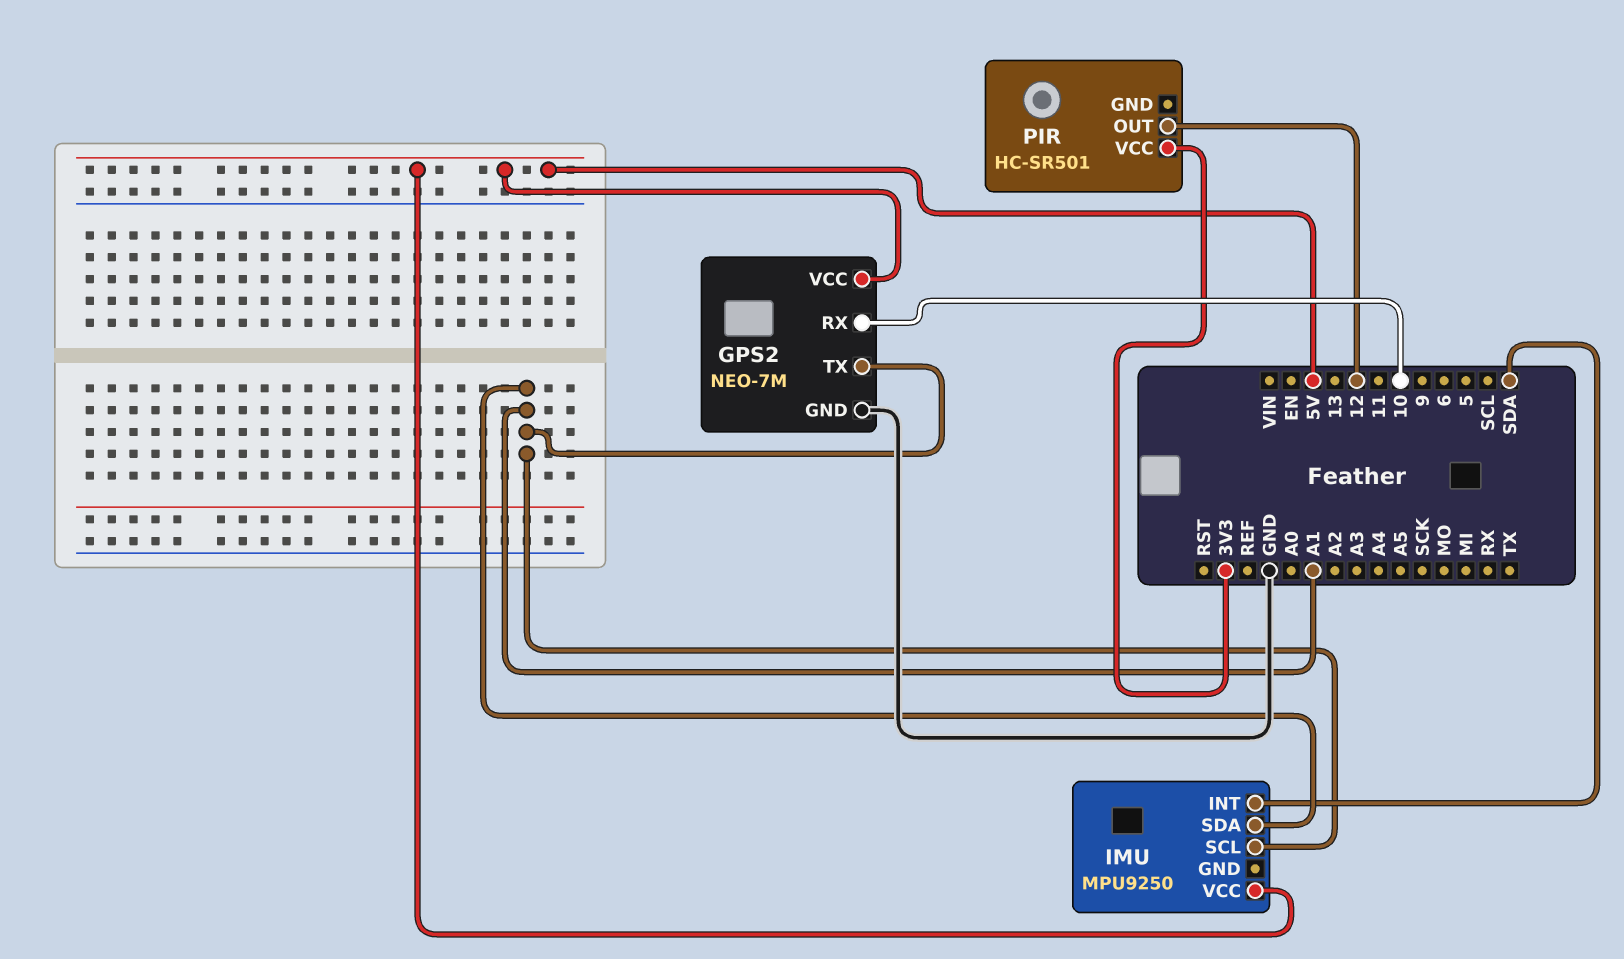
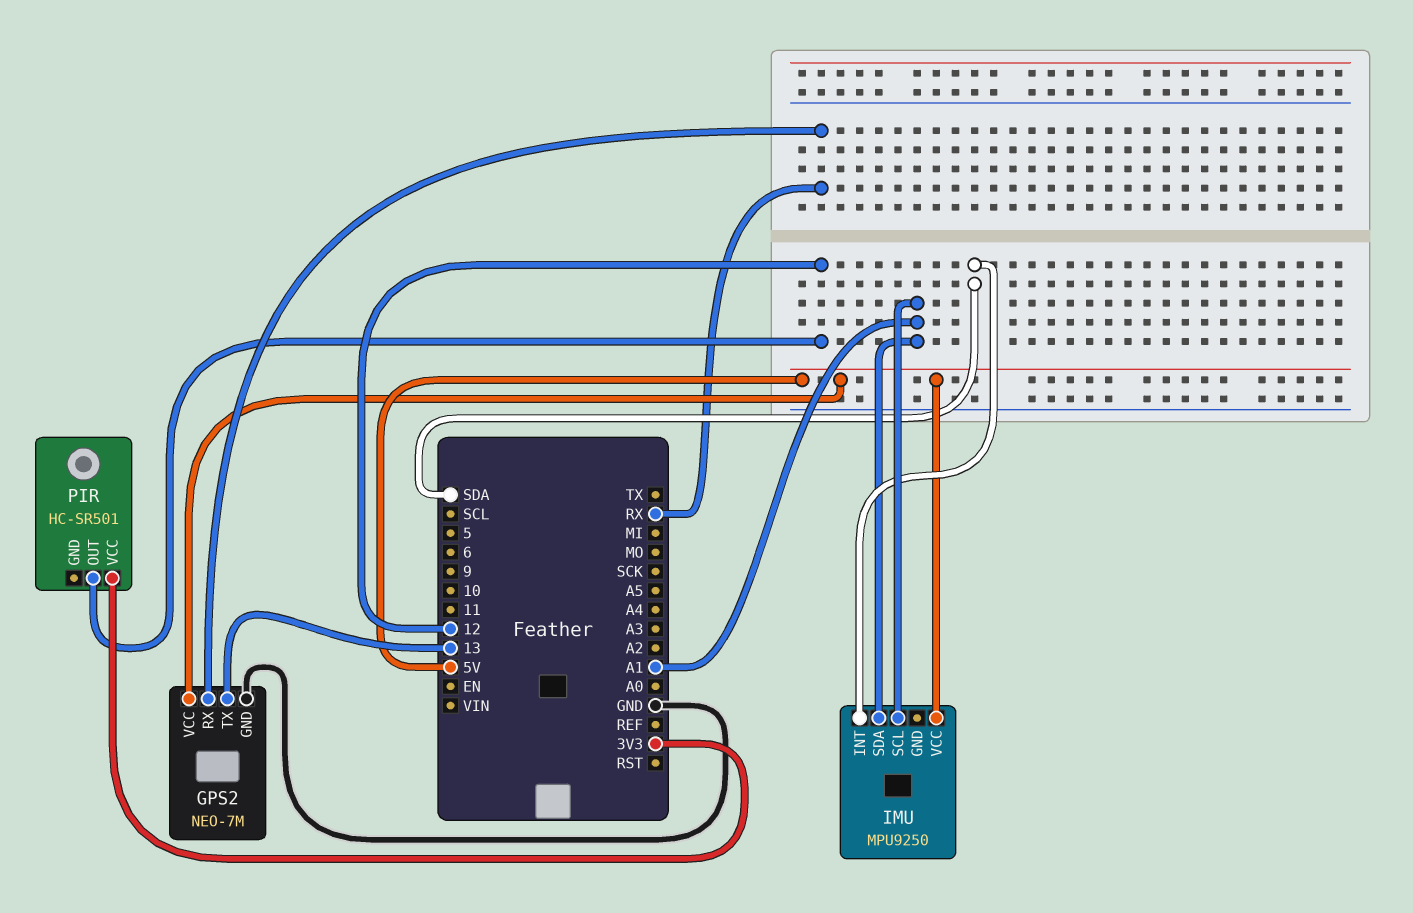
GPS2 pin RX: 10 -> RX
GPS2 pin TX: A1 -> 13

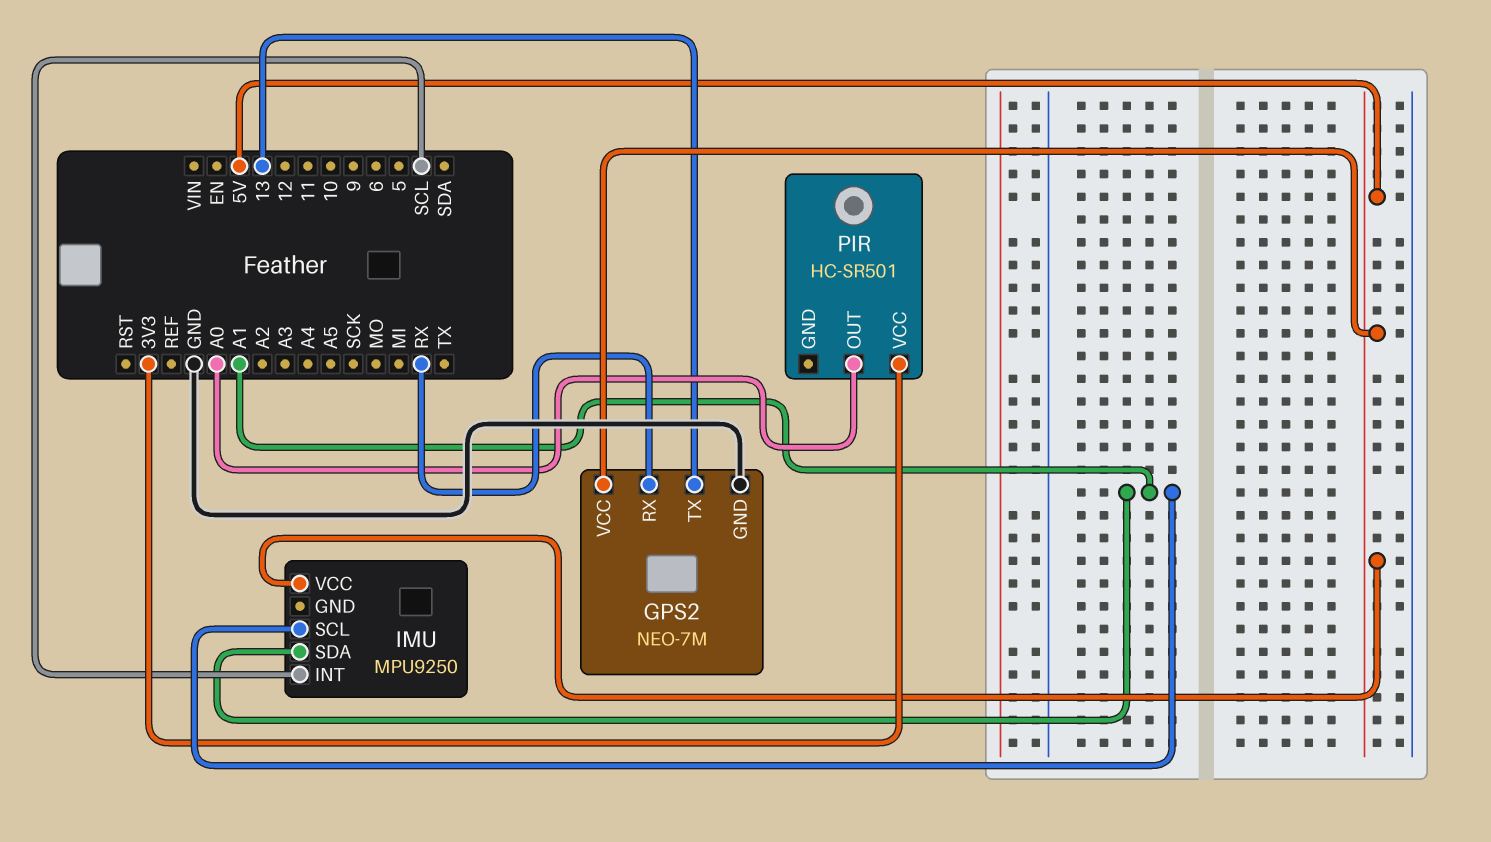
IMU pin INT: SDA -> SCL
PIR pin OUT: 12 -> A0

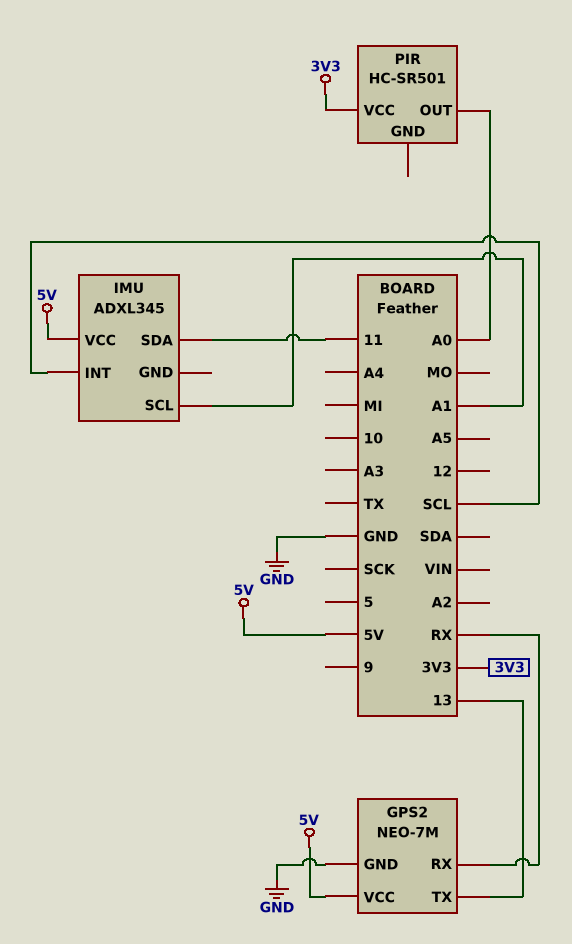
IMU: MPU9250 -> ADXL345
IMU pin SDA: A1 -> 11

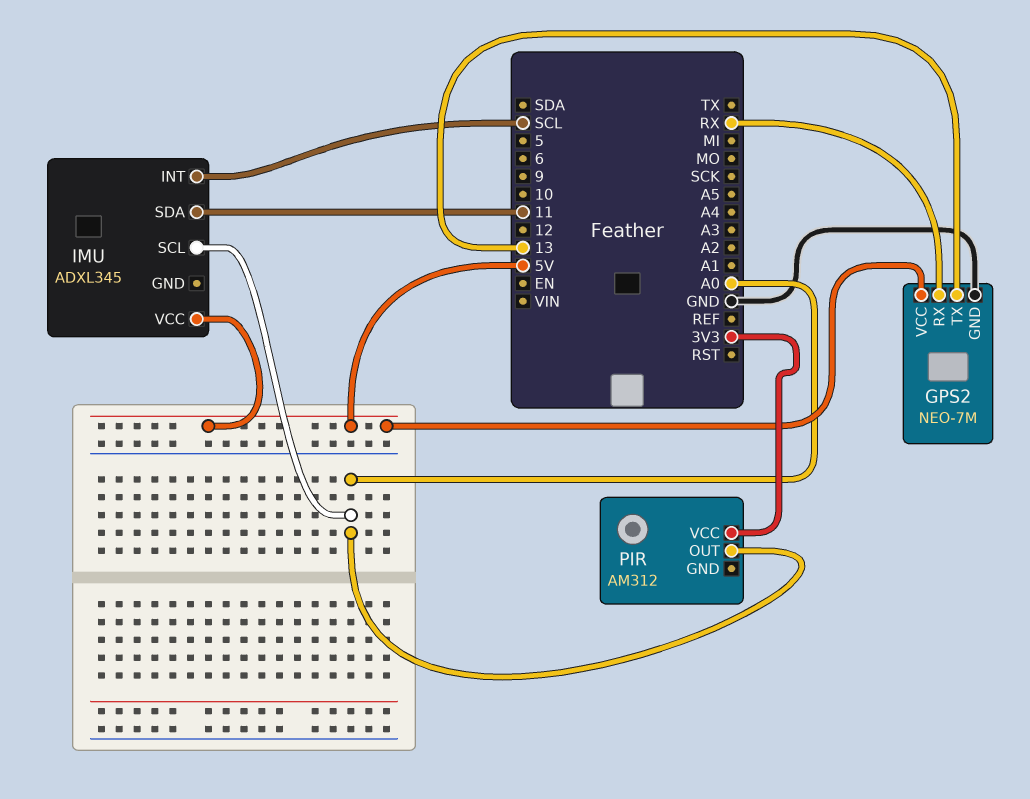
IMU pin SCL: A1 -> A0
PIR: HC-SR501 -> AM312

